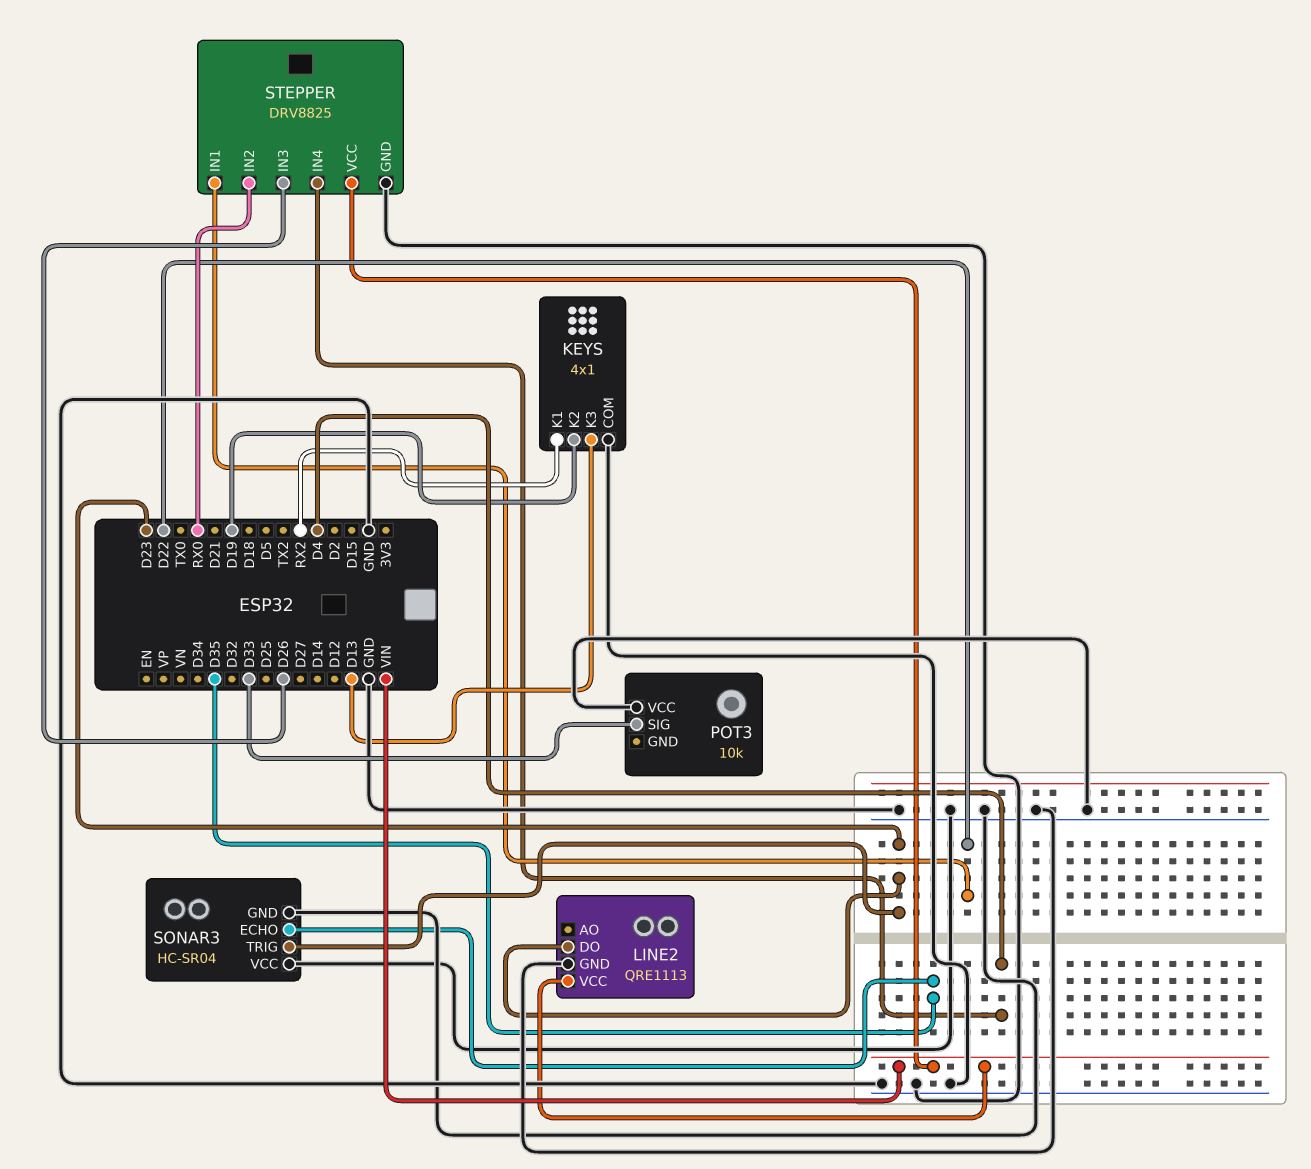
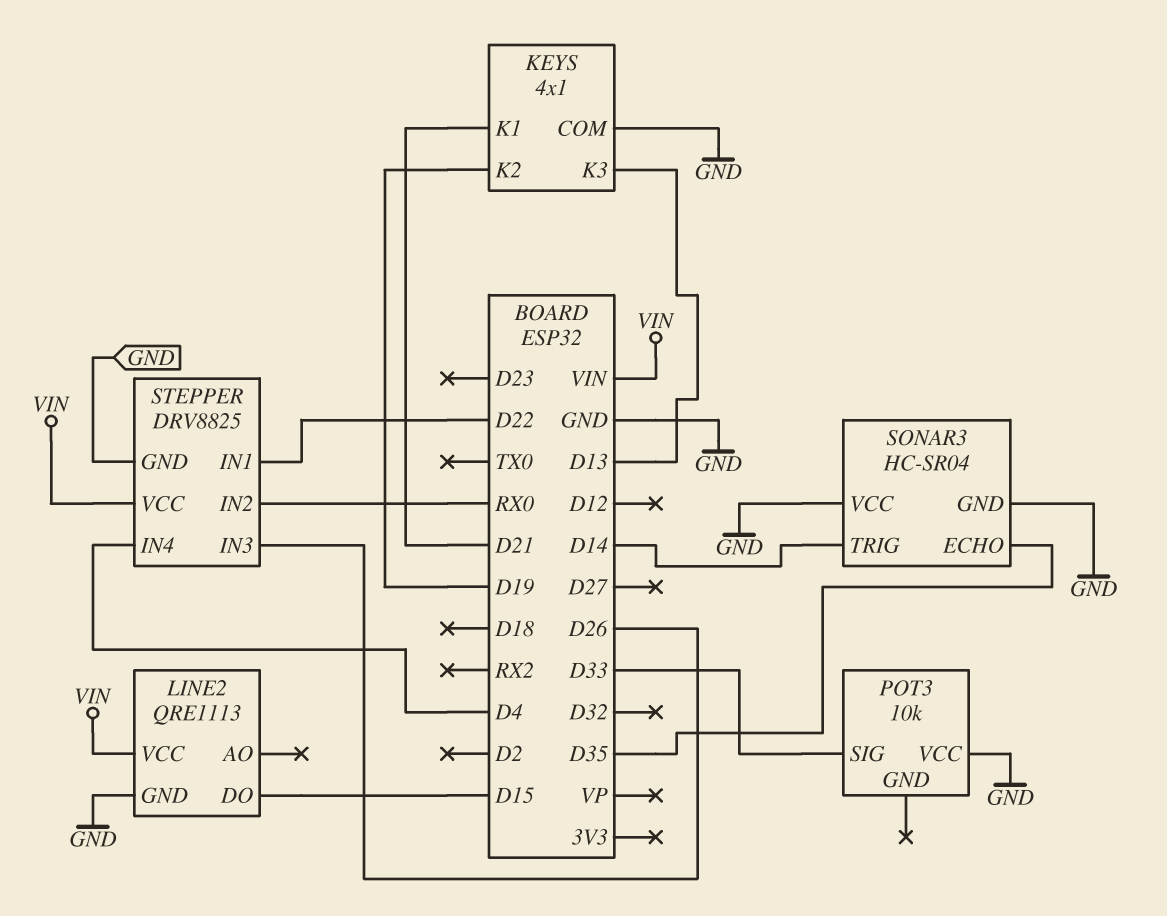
KEYS pin K1: RX2 -> D21
LINE2 pin DO: D23 -> D15
SONAR3 pin TRIG: D23 -> D14

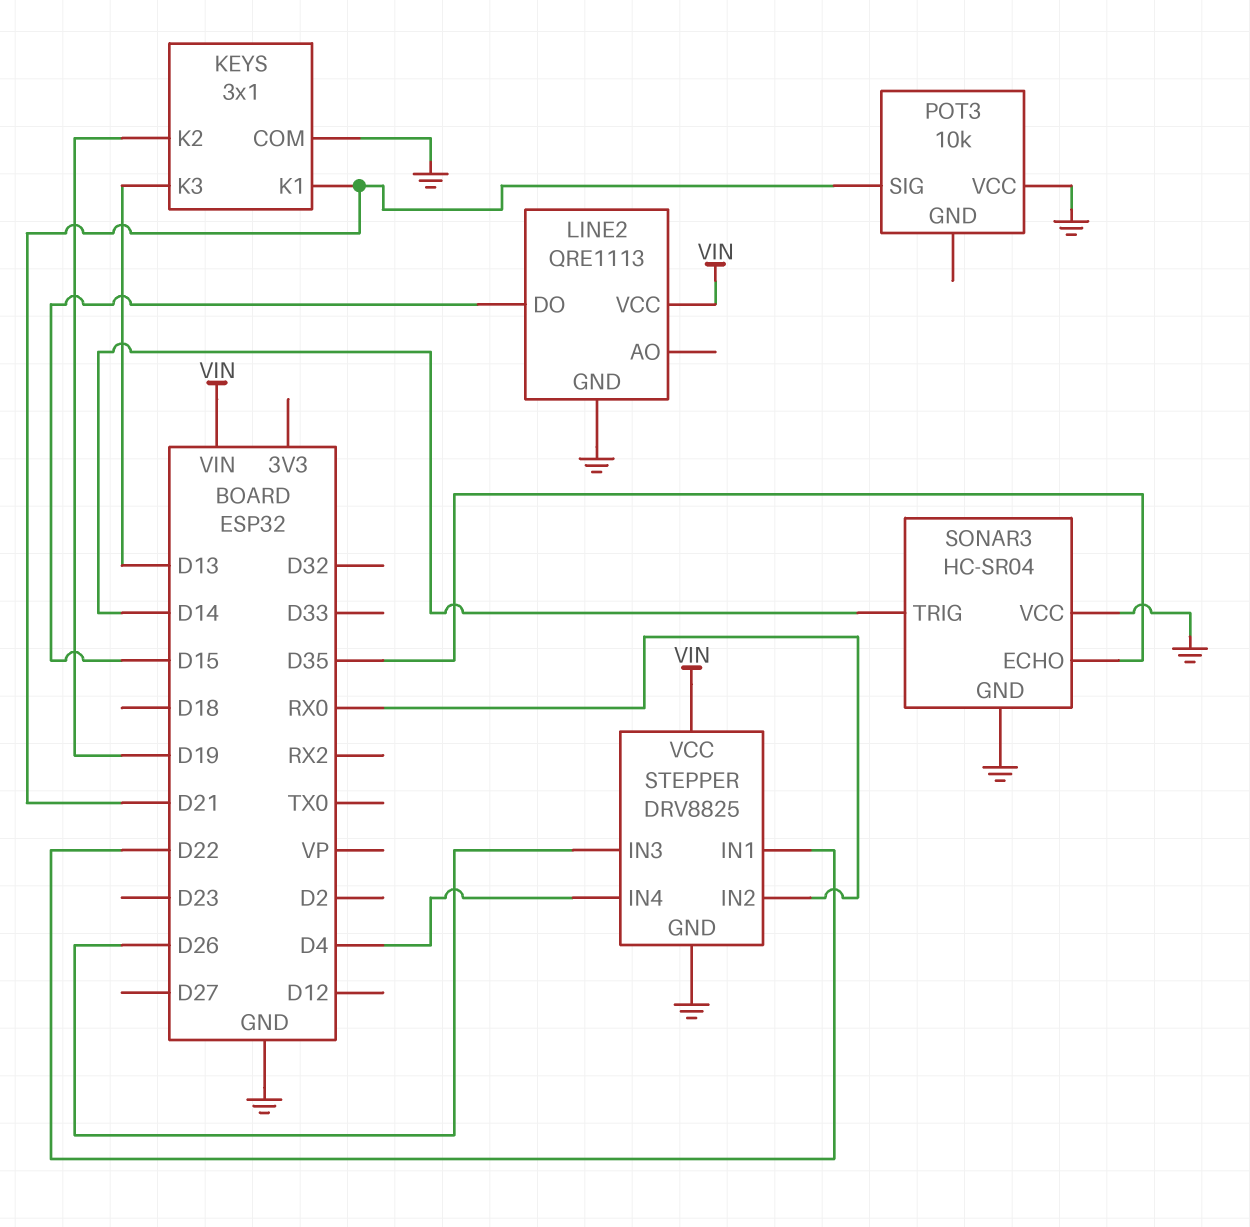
KEYS: 4x1 -> 3x1
POT3 pin SIG: D33 -> D21

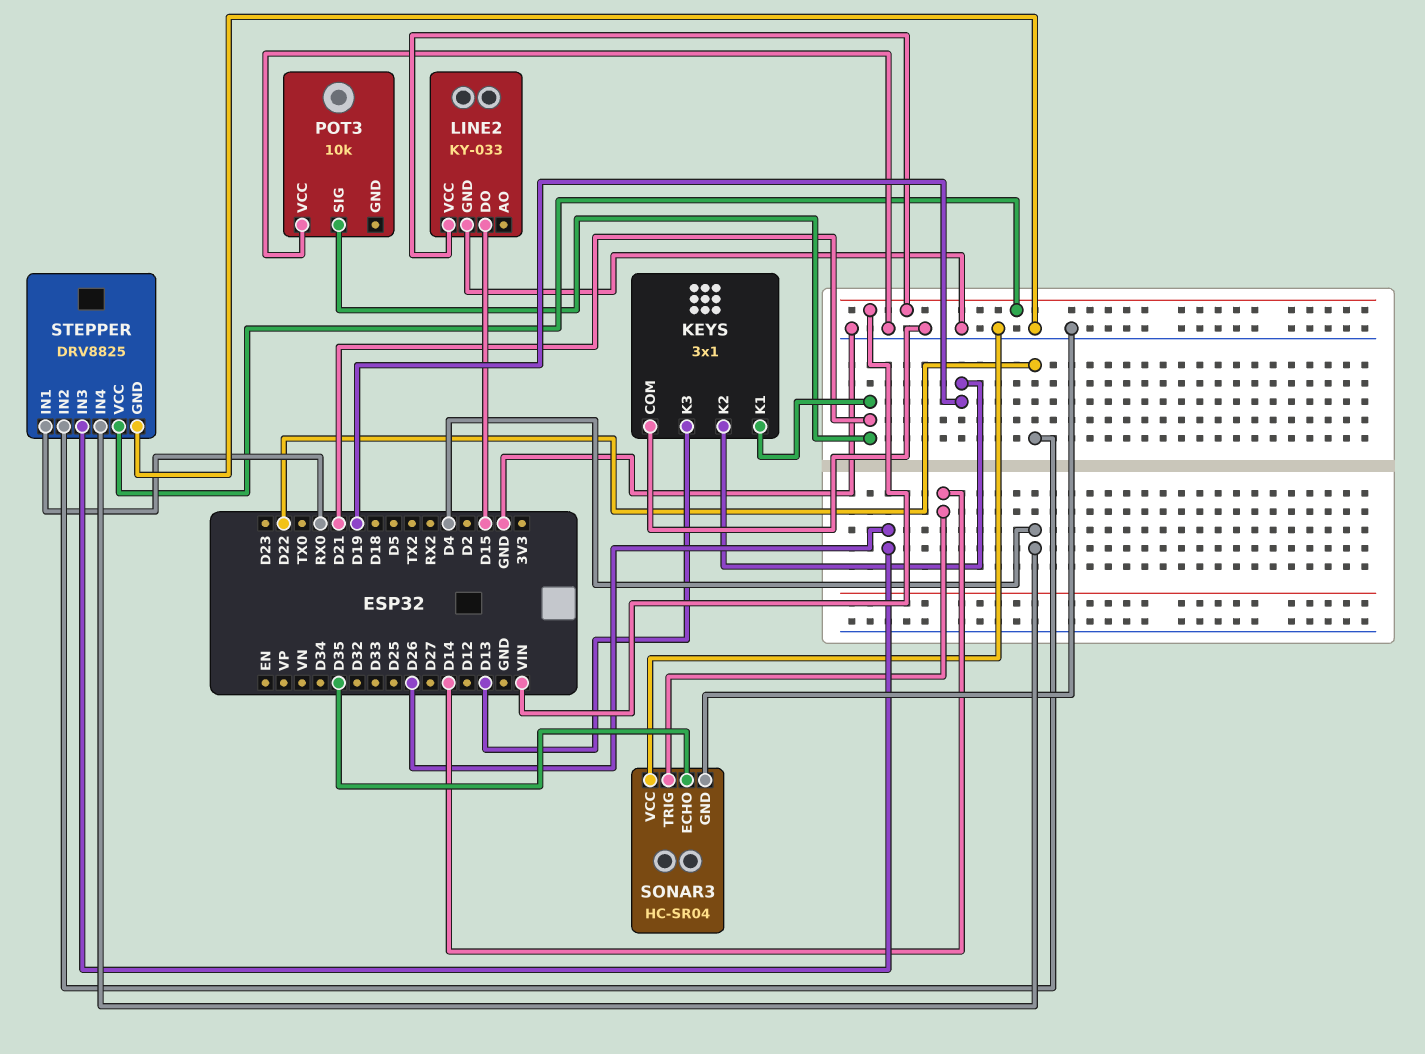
LINE2: QRE1113 -> KY-033
STEPPER pin IN1: D22 -> RX0
STEPPER pin IN2: RX0 -> D22

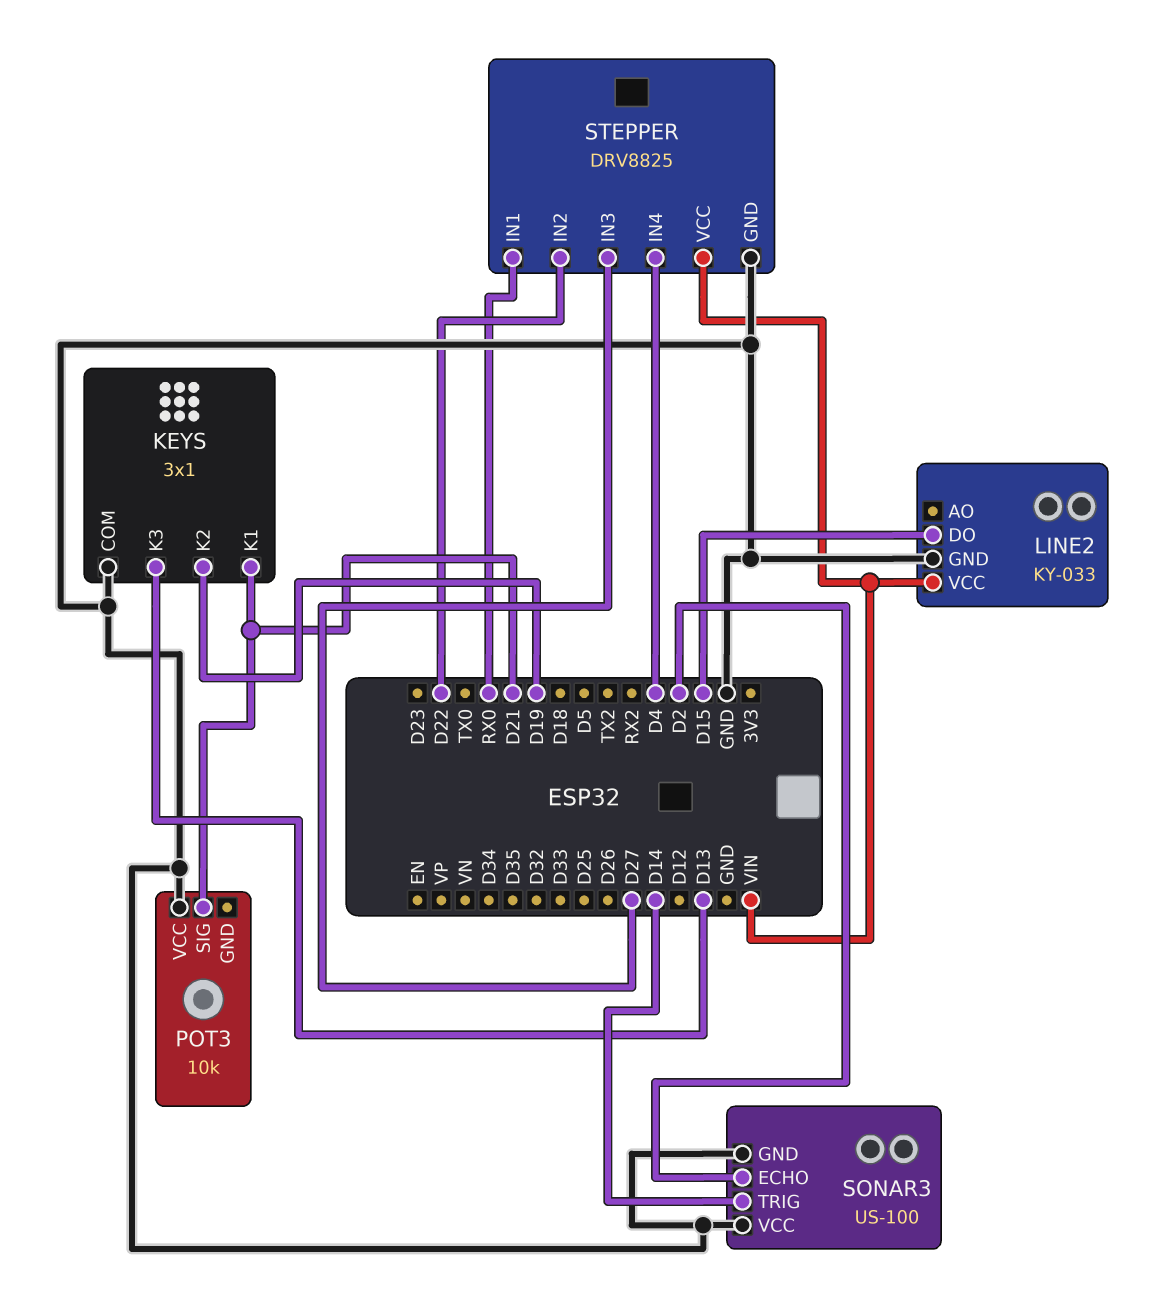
SONAR3: HC-SR04 -> US-100
SONAR3 pin ECHO: D35 -> D2
STEPPER pin IN3: D26 -> D27

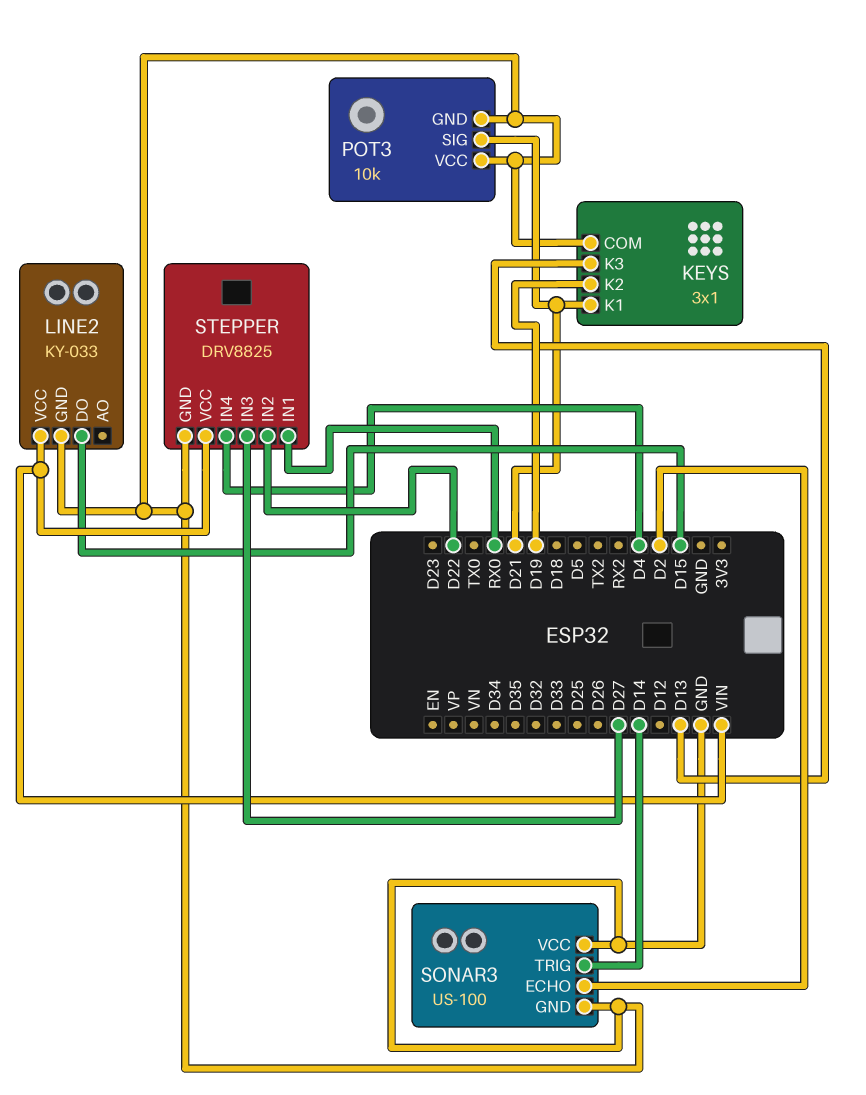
POT3 pin GND: none -> GND

